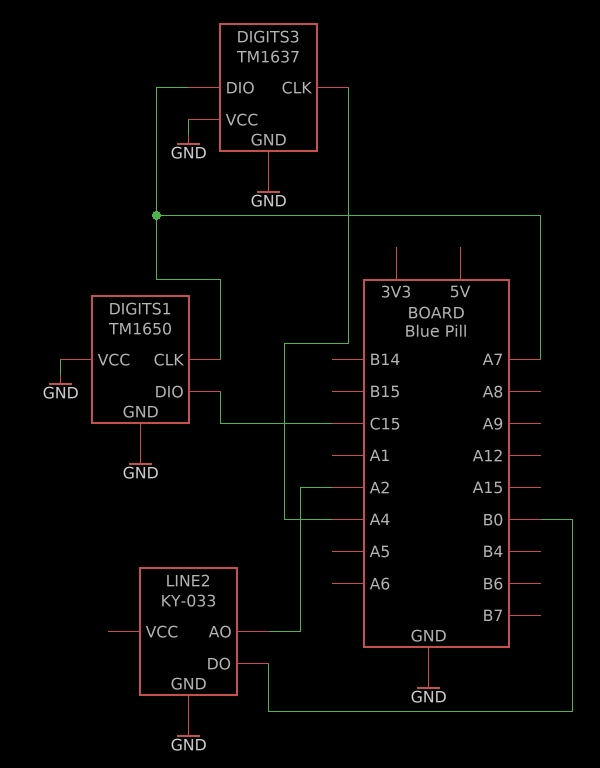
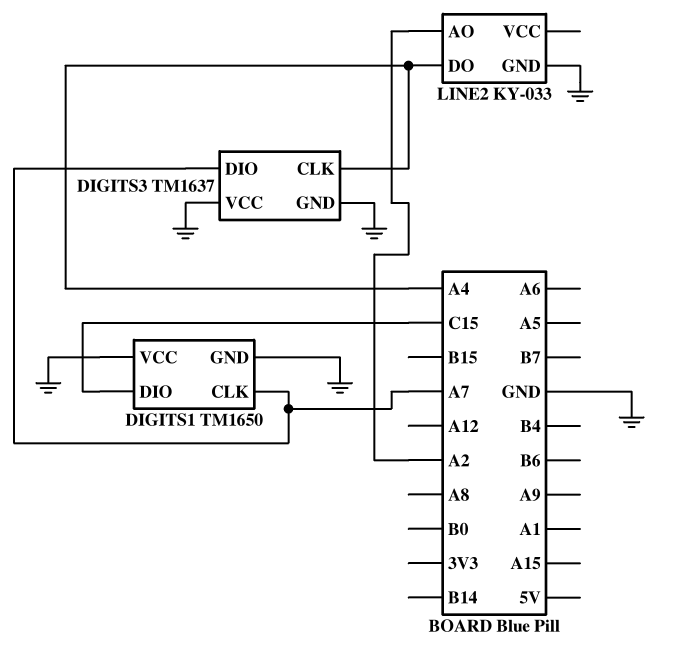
LINE2 pin DO: B0 -> A4

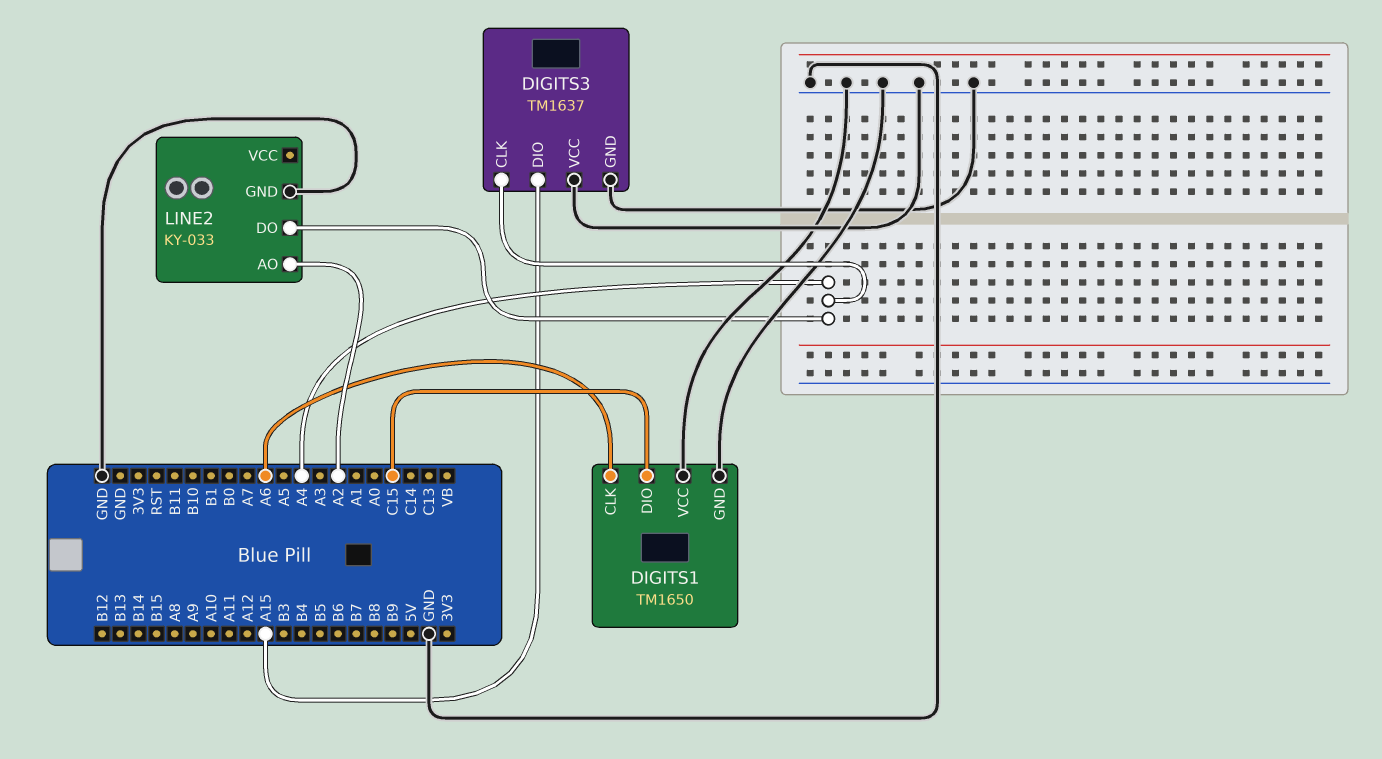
DIGITS1 pin CLK: A7 -> A6
DIGITS3 pin DIO: A7 -> A15

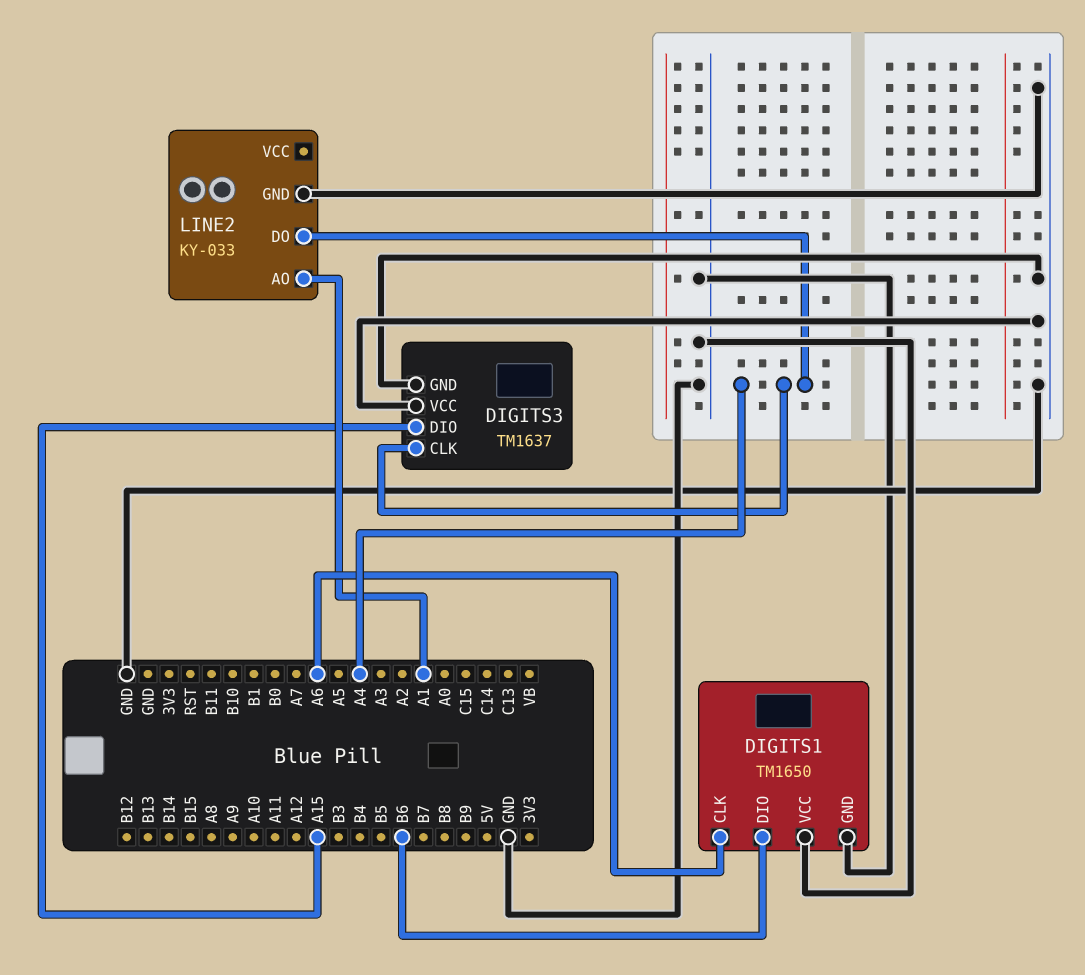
DIGITS1 pin DIO: C15 -> B6
LINE2 pin AO: A2 -> A1

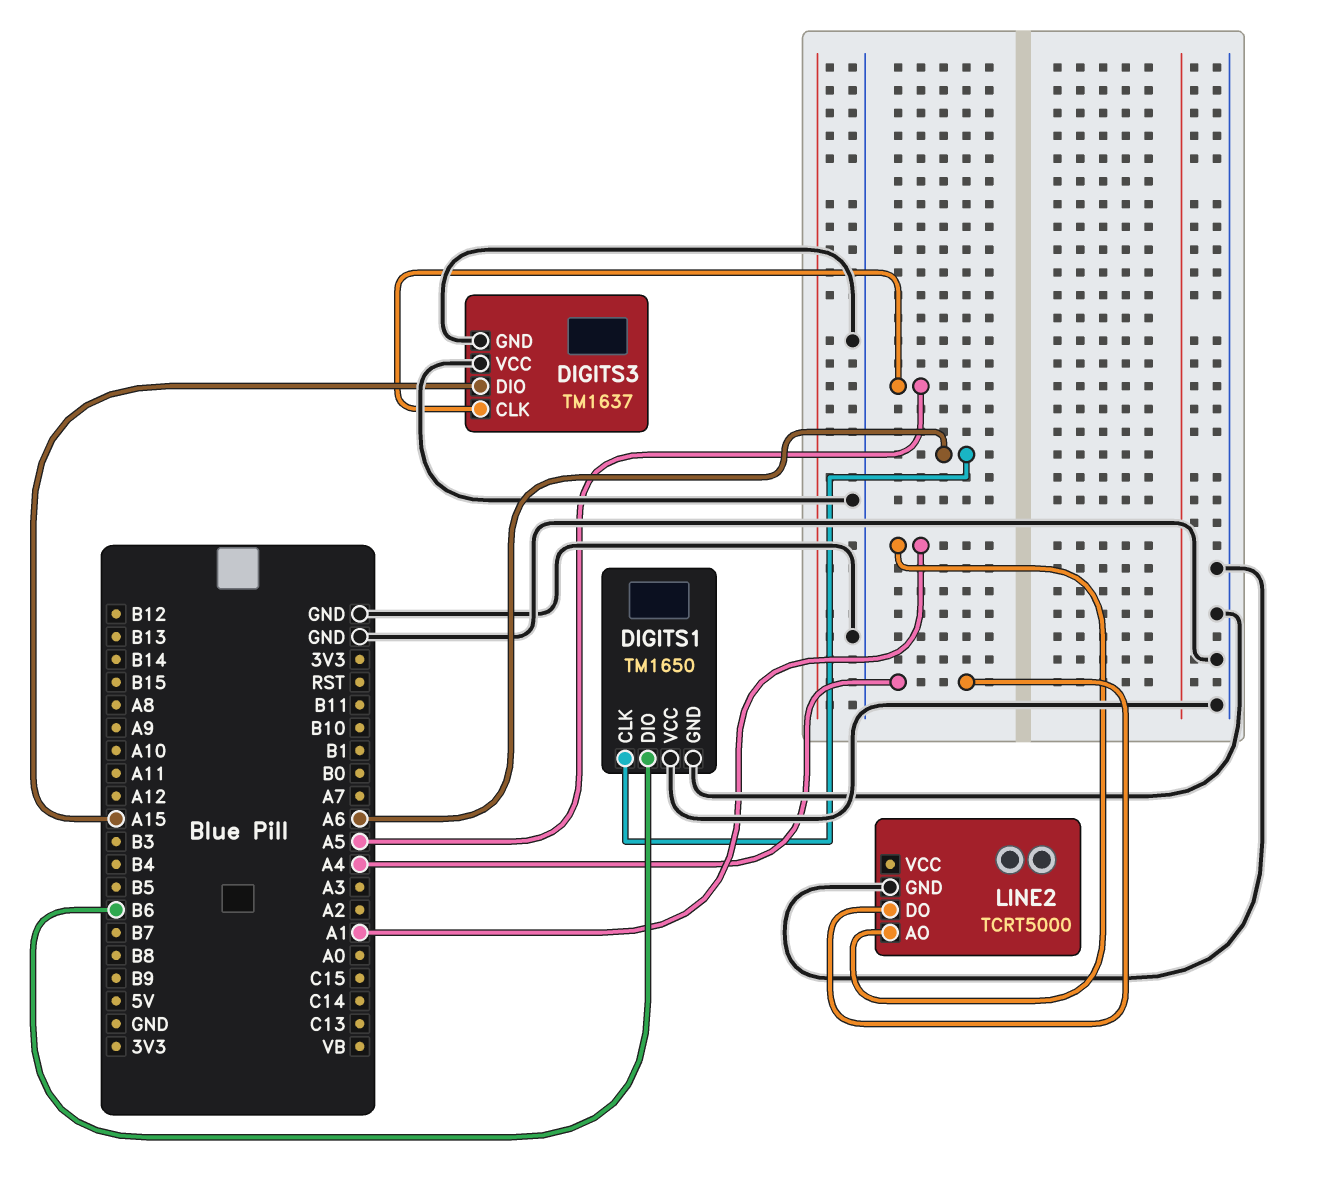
DIGITS3 pin CLK: A4 -> A5
LINE2: KY-033 -> TCRT5000

